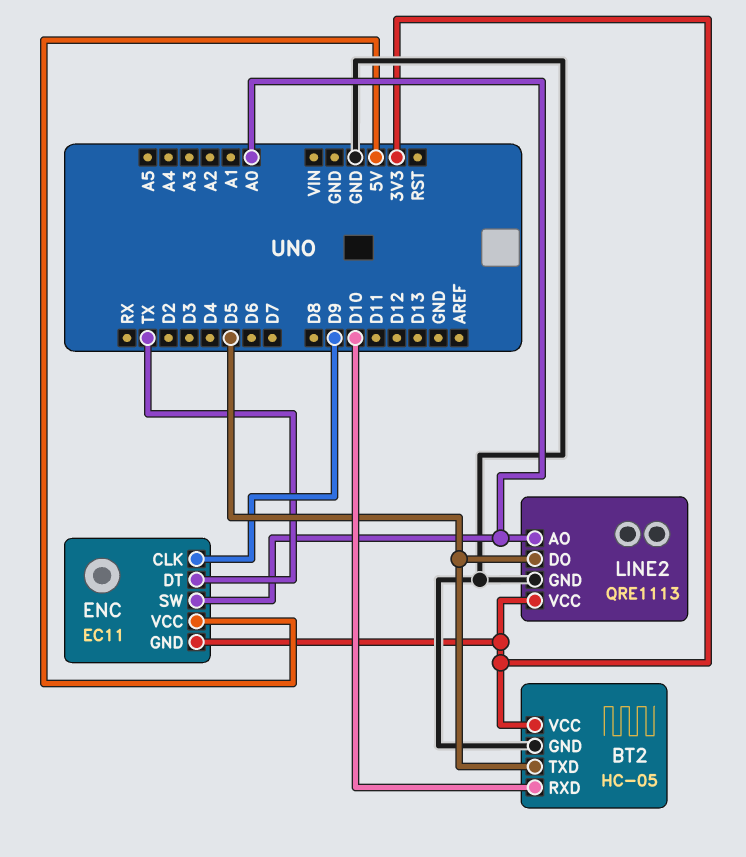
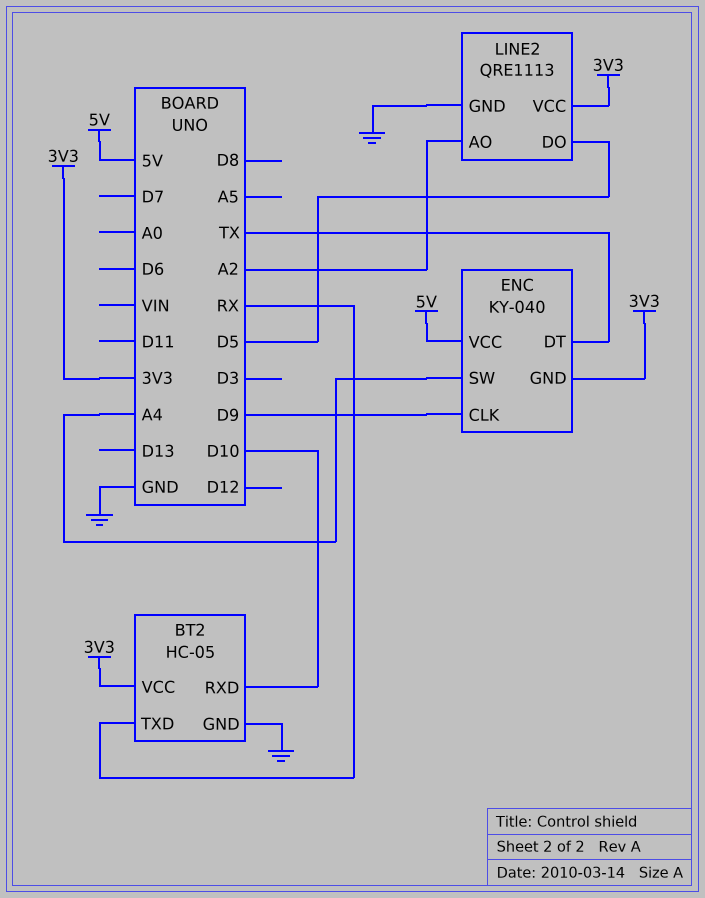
BT2 pin TXD: D5 -> RX
ENC: EC11 -> KY-040
ENC pin SW: A0 -> A4
LINE2 pin AO: A0 -> A2

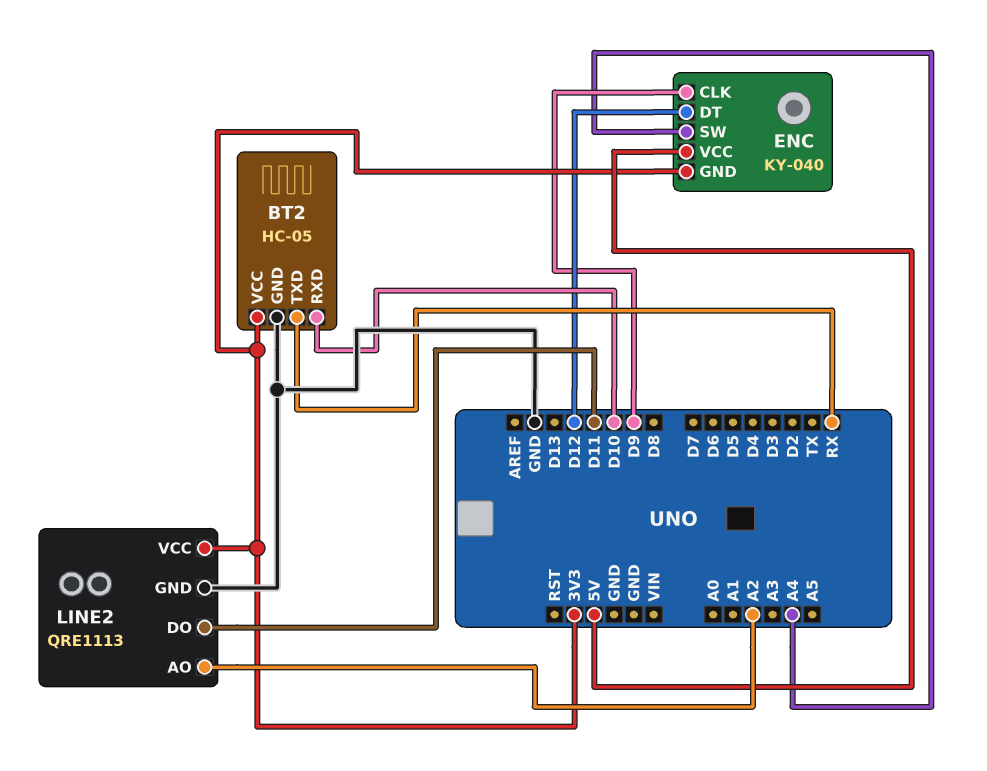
ENC pin DT: TX -> D12
LINE2 pin DO: D5 -> D11

